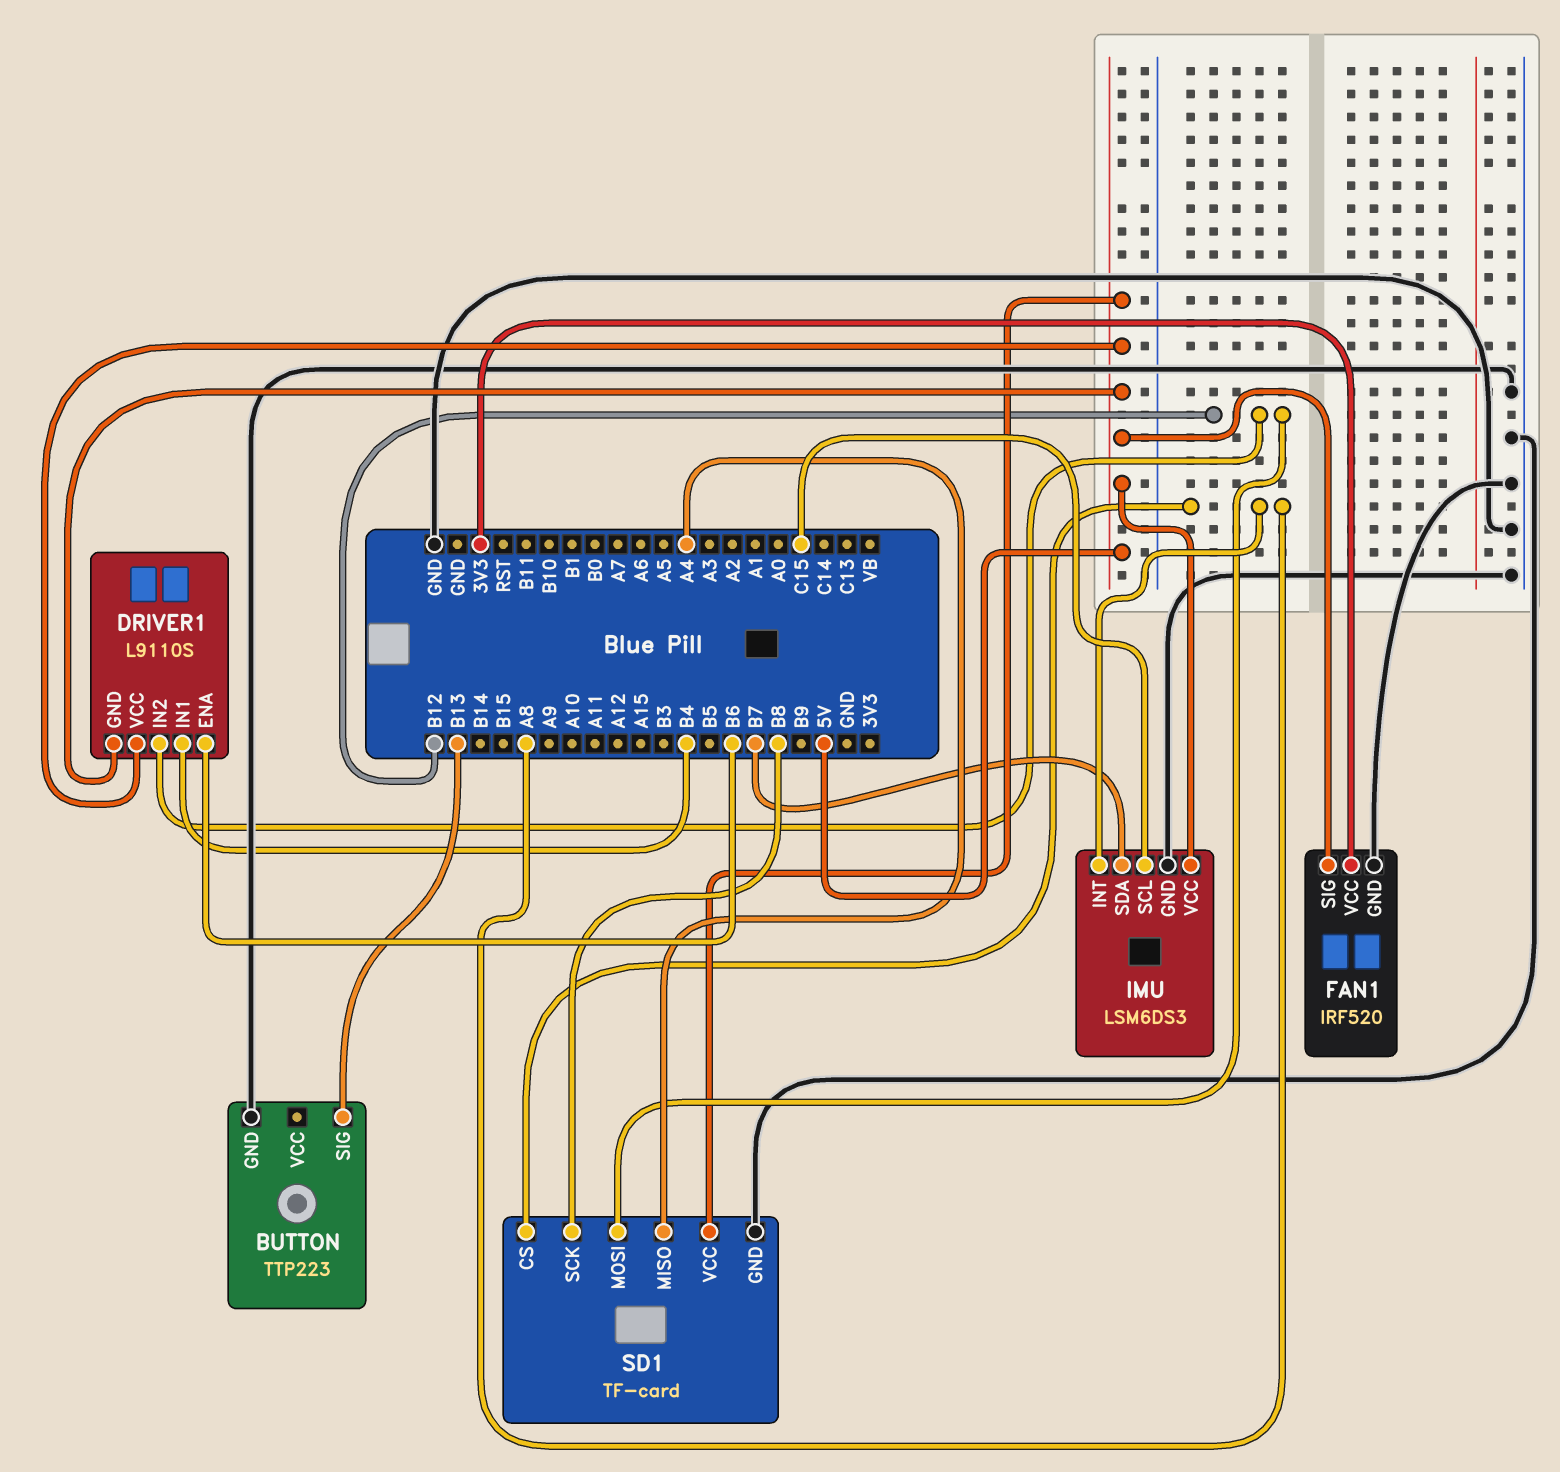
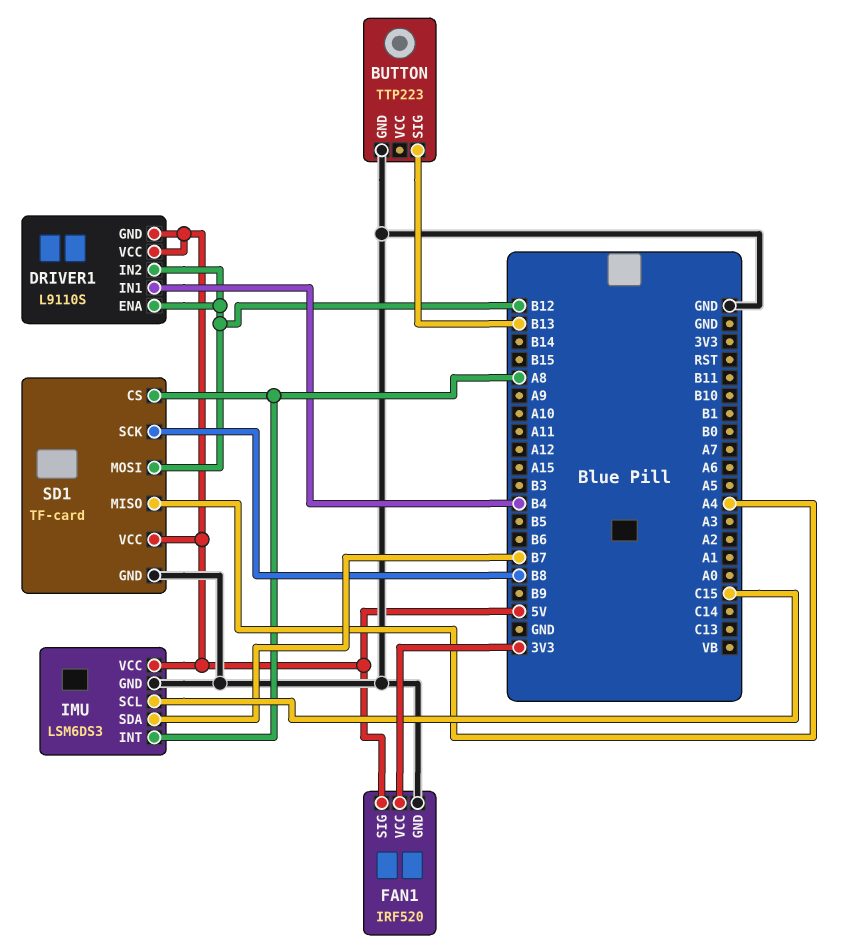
DRIVER1 pin ENA: B6 -> B12

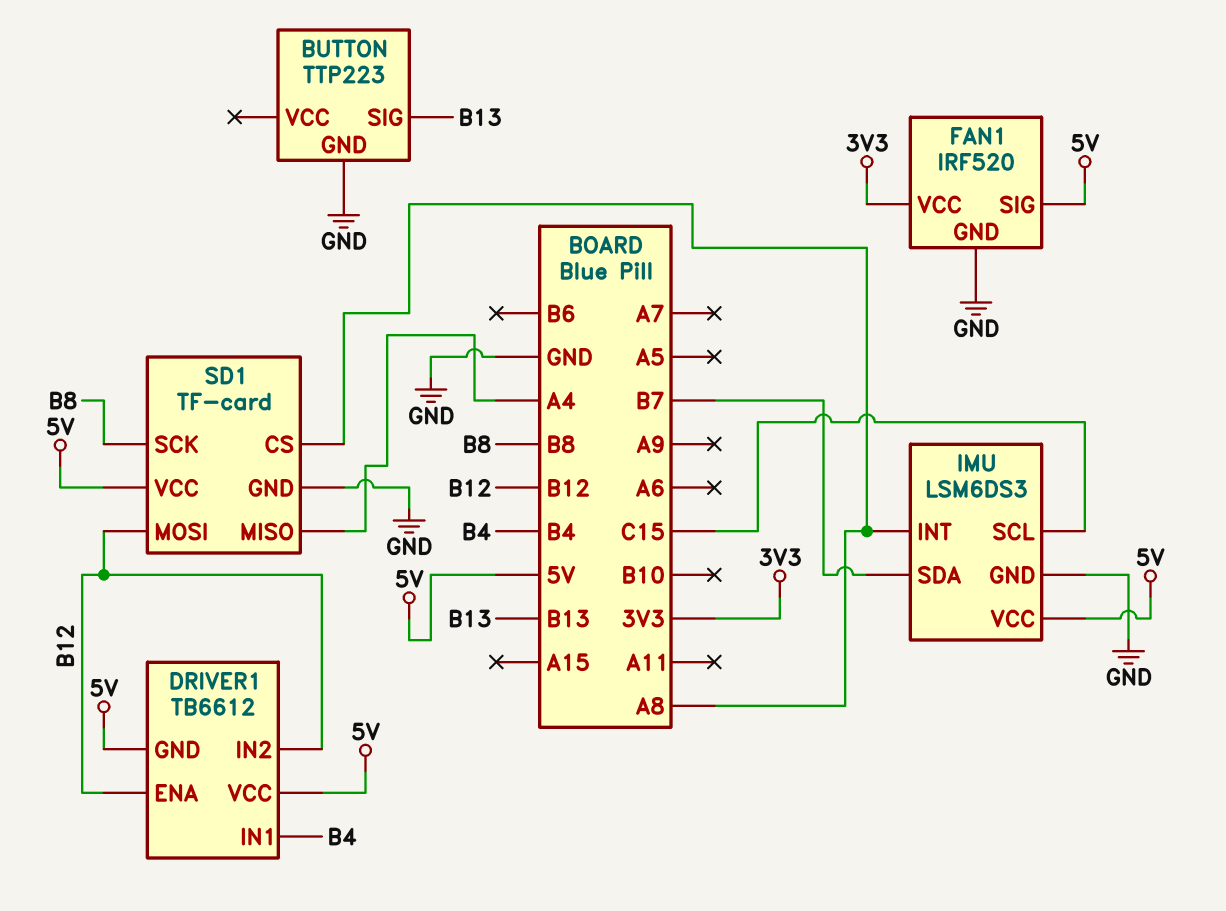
DRIVER1: L9110S -> TB6612

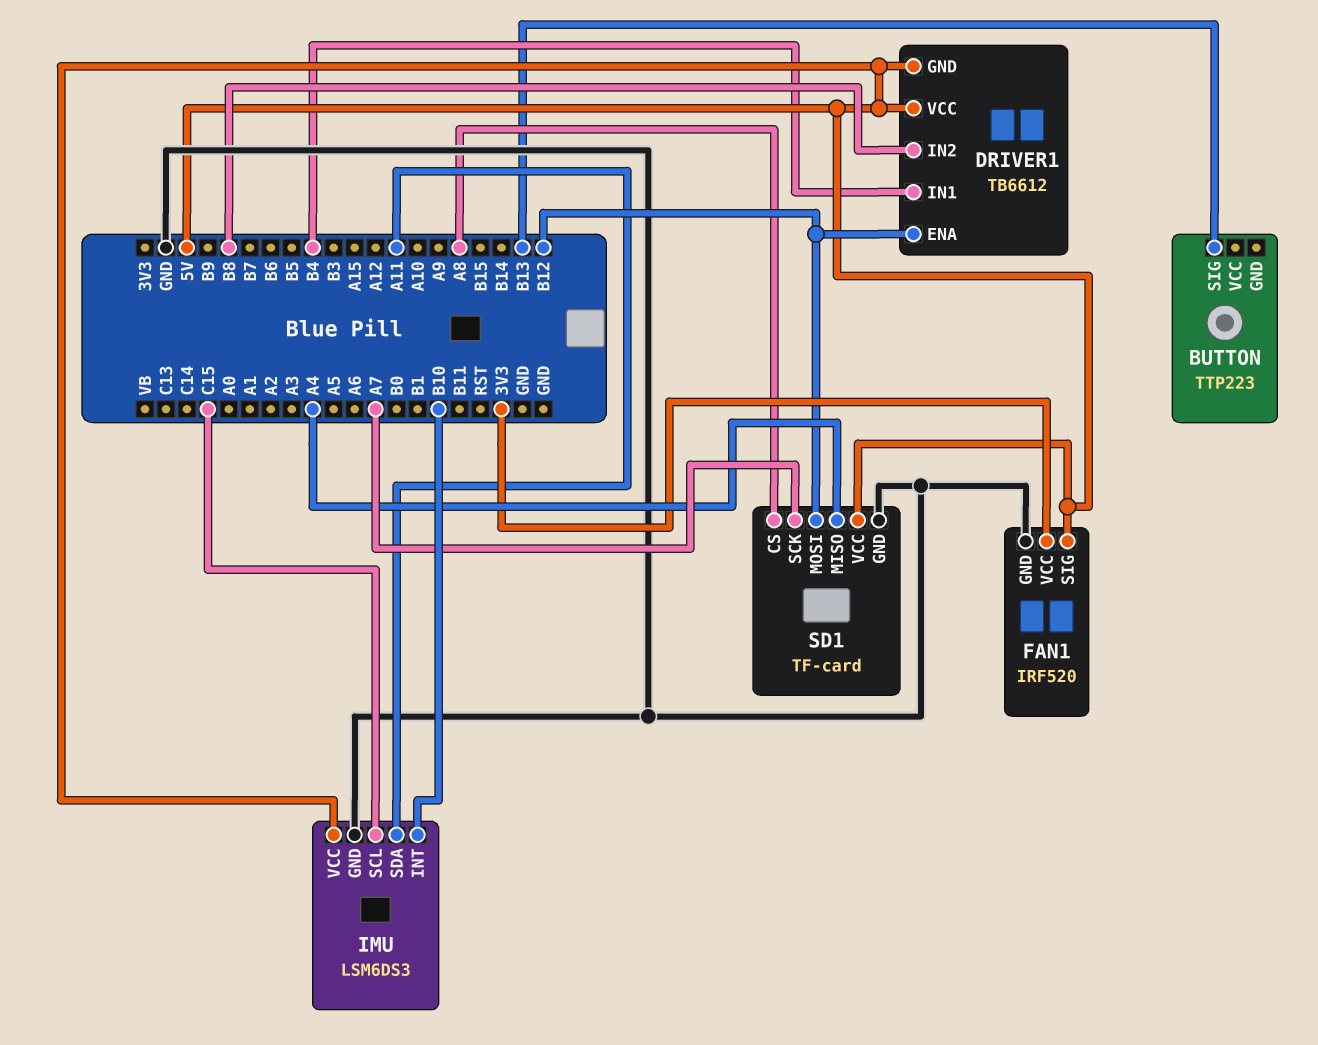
BUTTON pin GND: GND -> none
DRIVER1 pin IN2: B12 -> B8
IMU pin INT: A8 -> B10
IMU pin SDA: B7 -> A11
SD1 pin SCK: B8 -> A7

